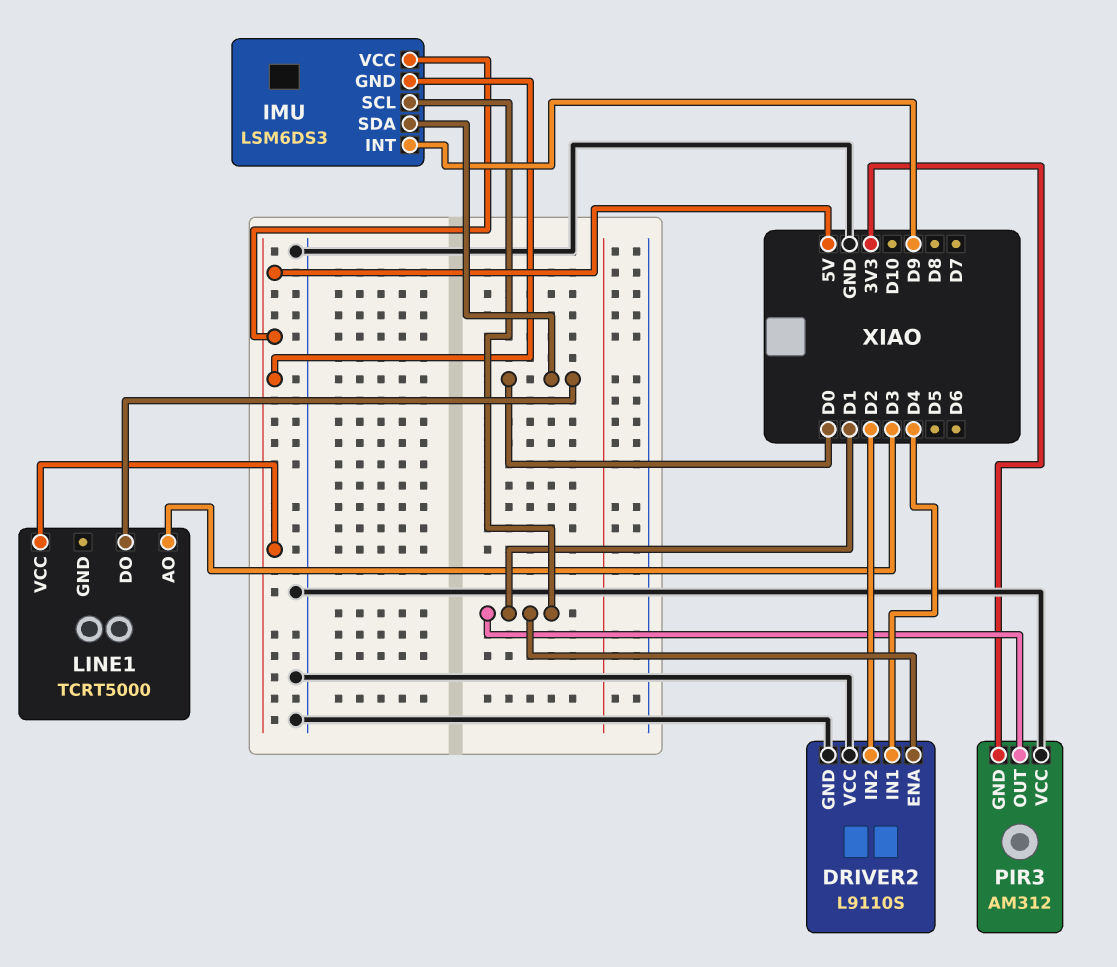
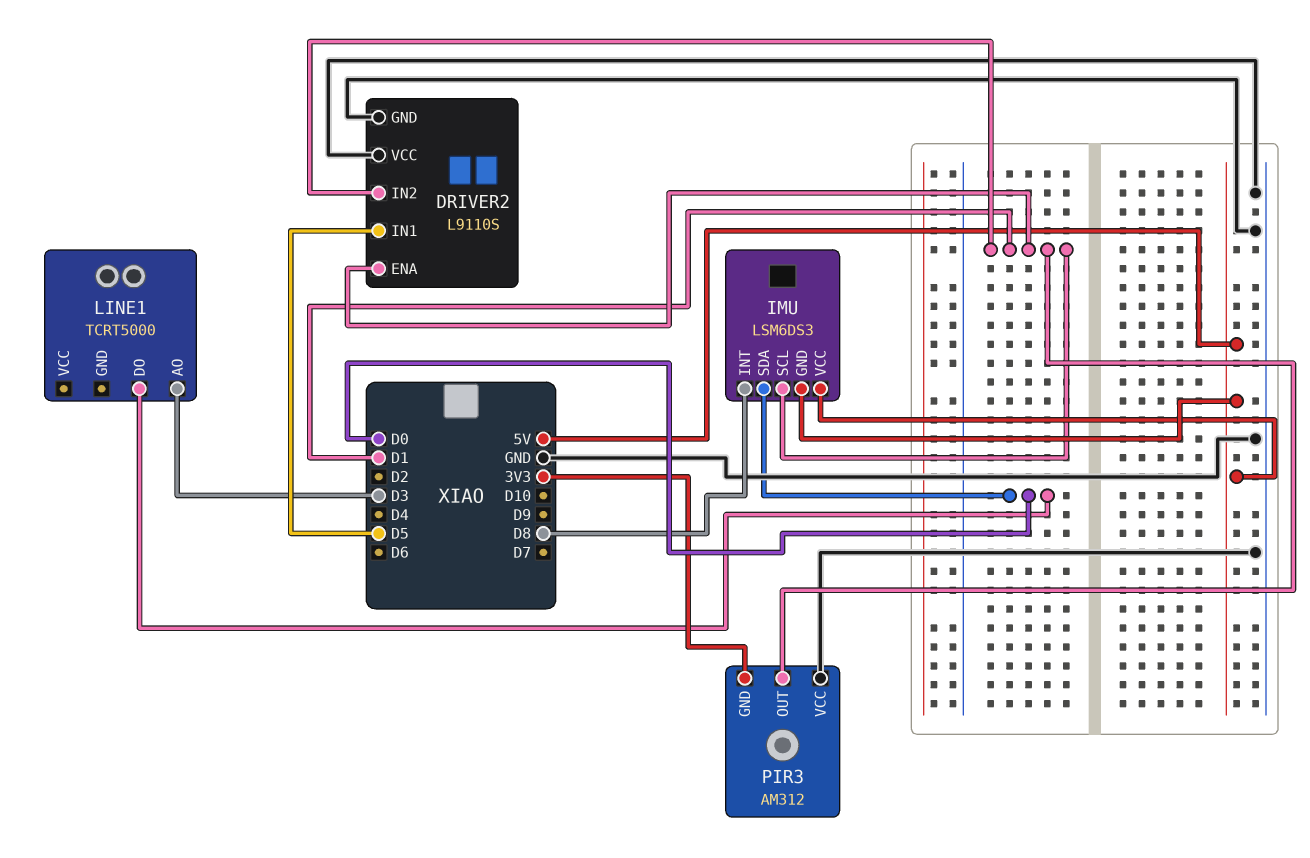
DRIVER2 pin IN1: D4 -> D5
DRIVER2 pin IN2: D2 -> D1
IMU pin INT: D9 -> D8
LINE1 pin VCC: 5V -> none

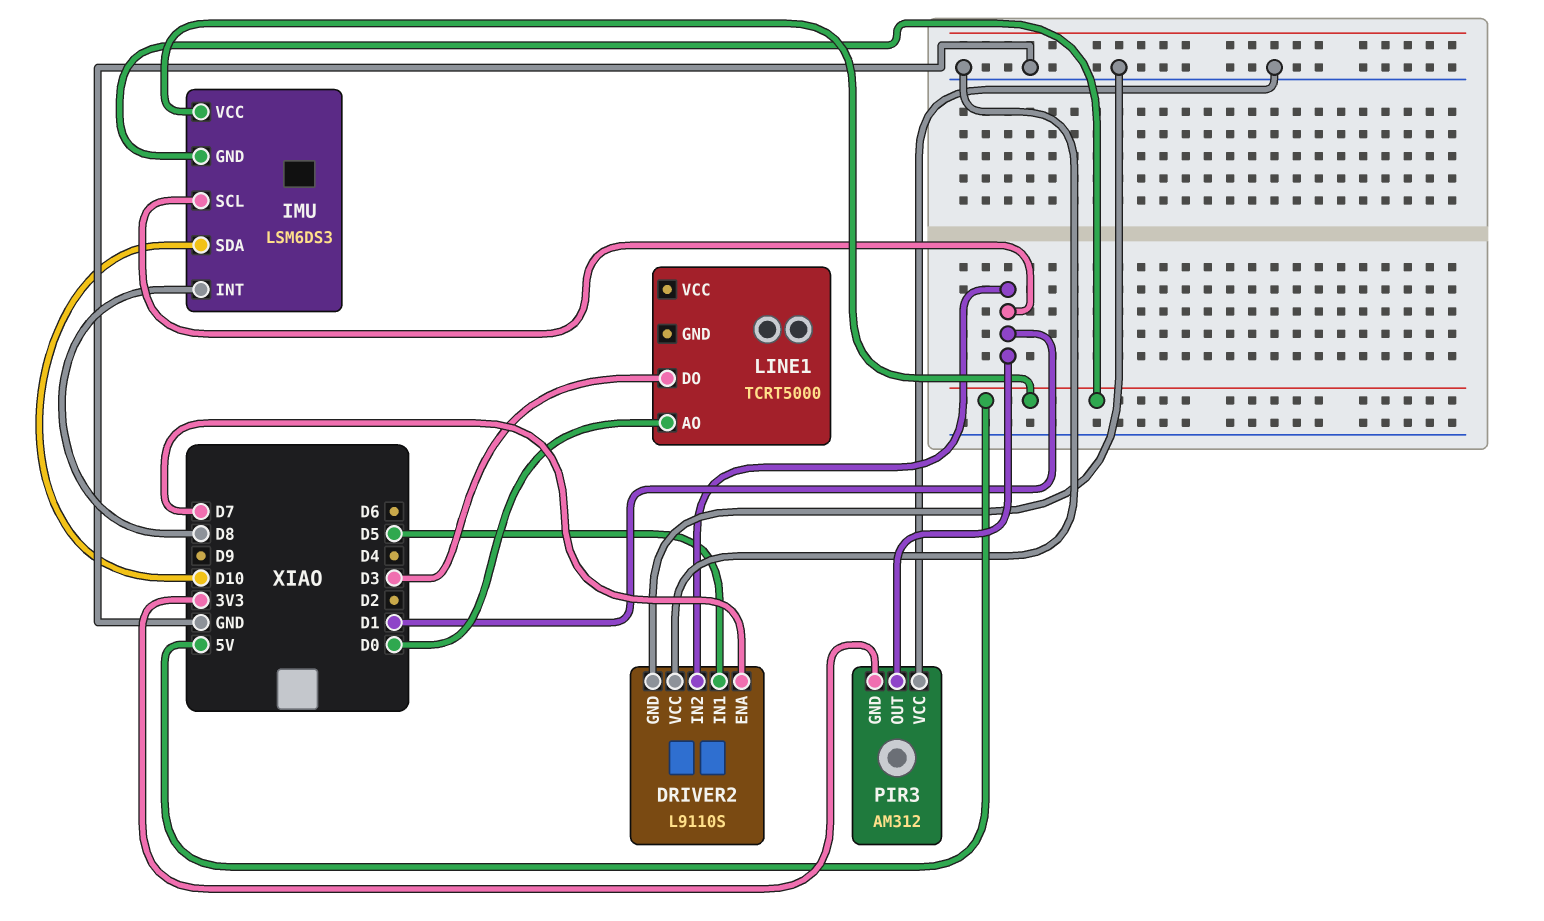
DRIVER2 pin ENA: D1 -> D7
IMU pin SDA: D0 -> D10
LINE1 pin AO: D3 -> D0
LINE1 pin DO: D0 -> D3

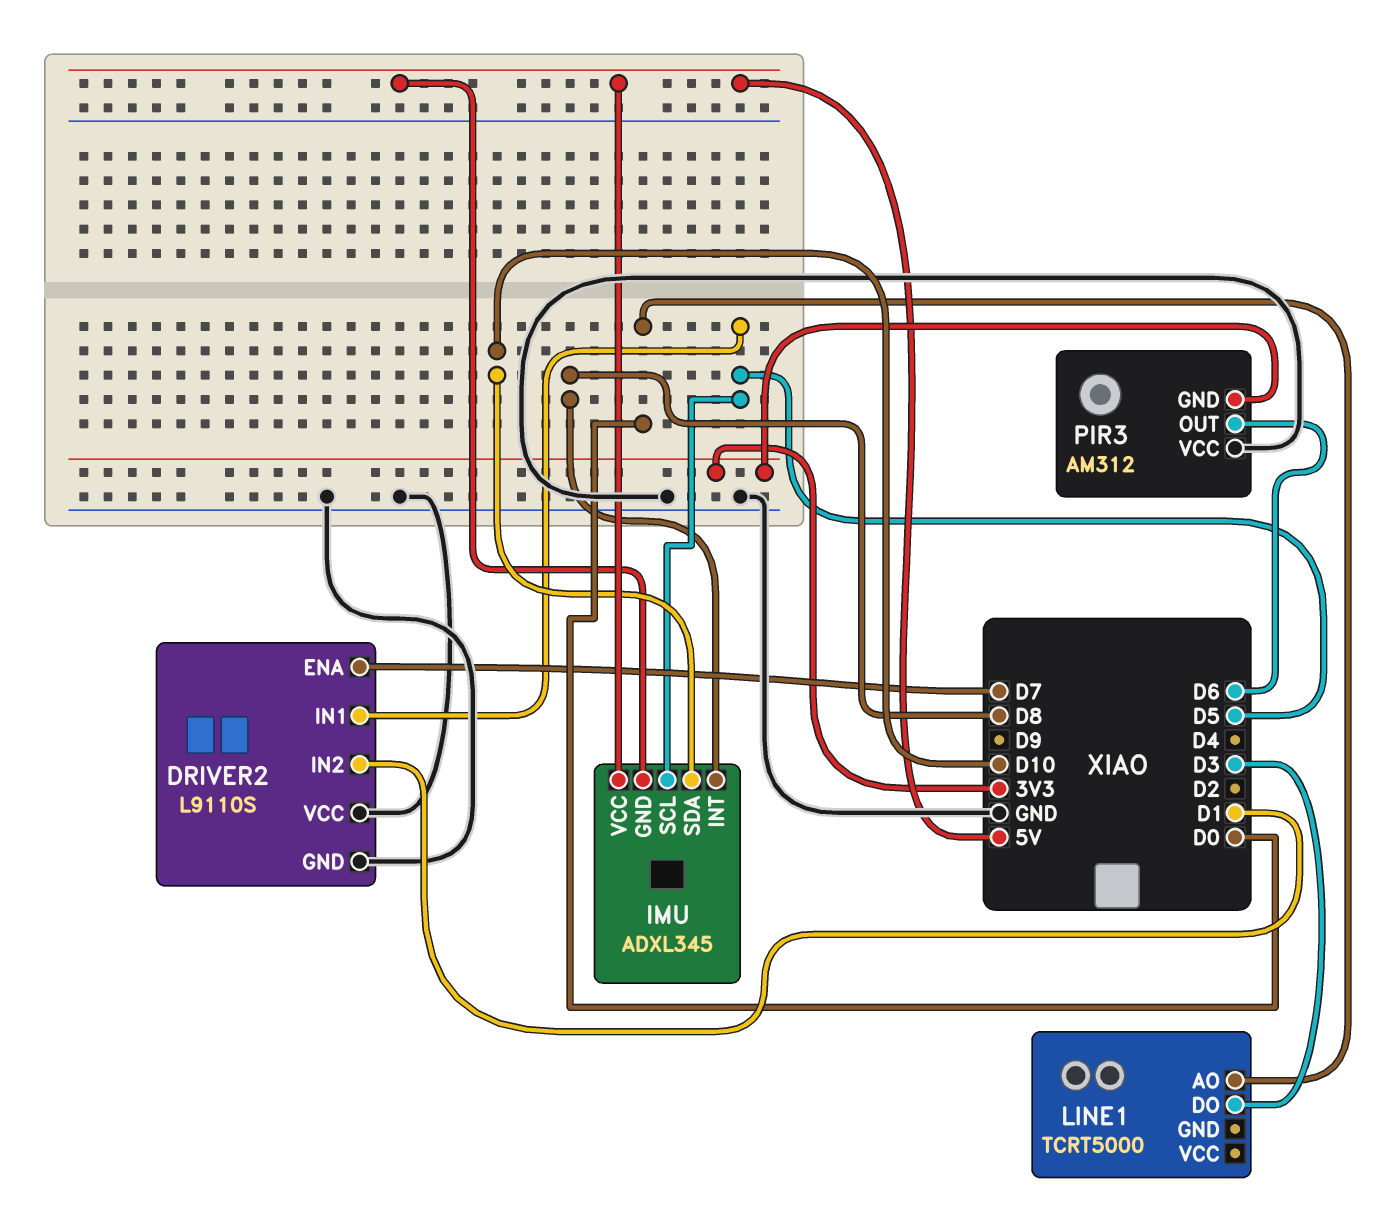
IMU: LSM6DS3 -> ADXL345
IMU pin SCL: D1 -> D5
PIR3 pin OUT: D1 -> D6

